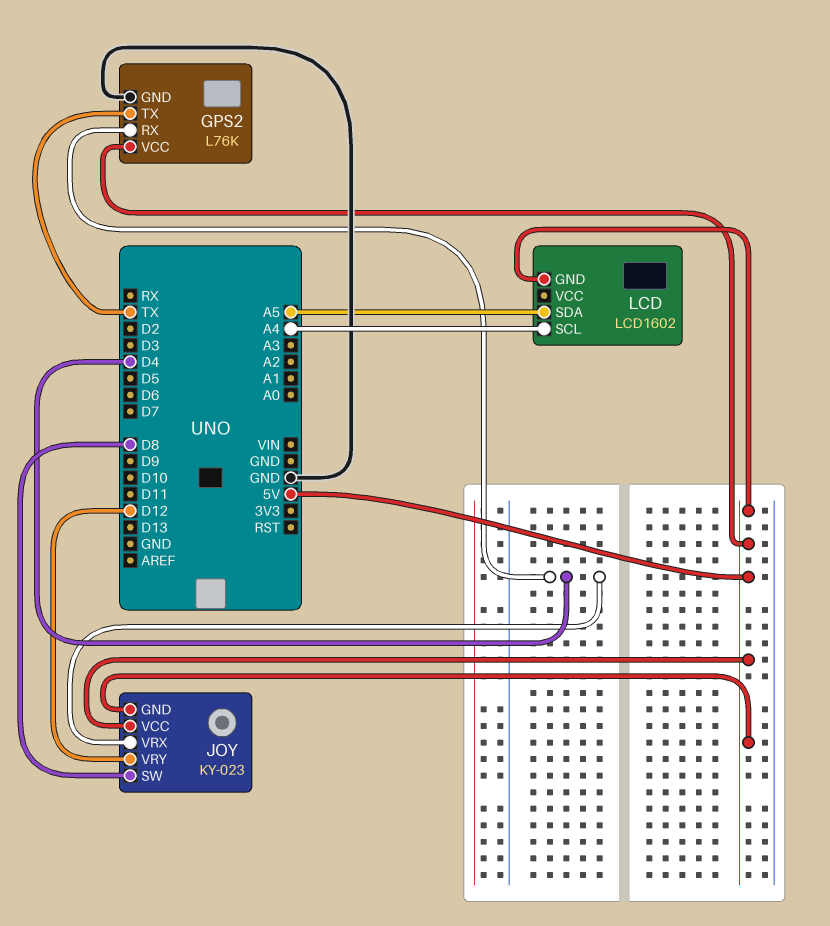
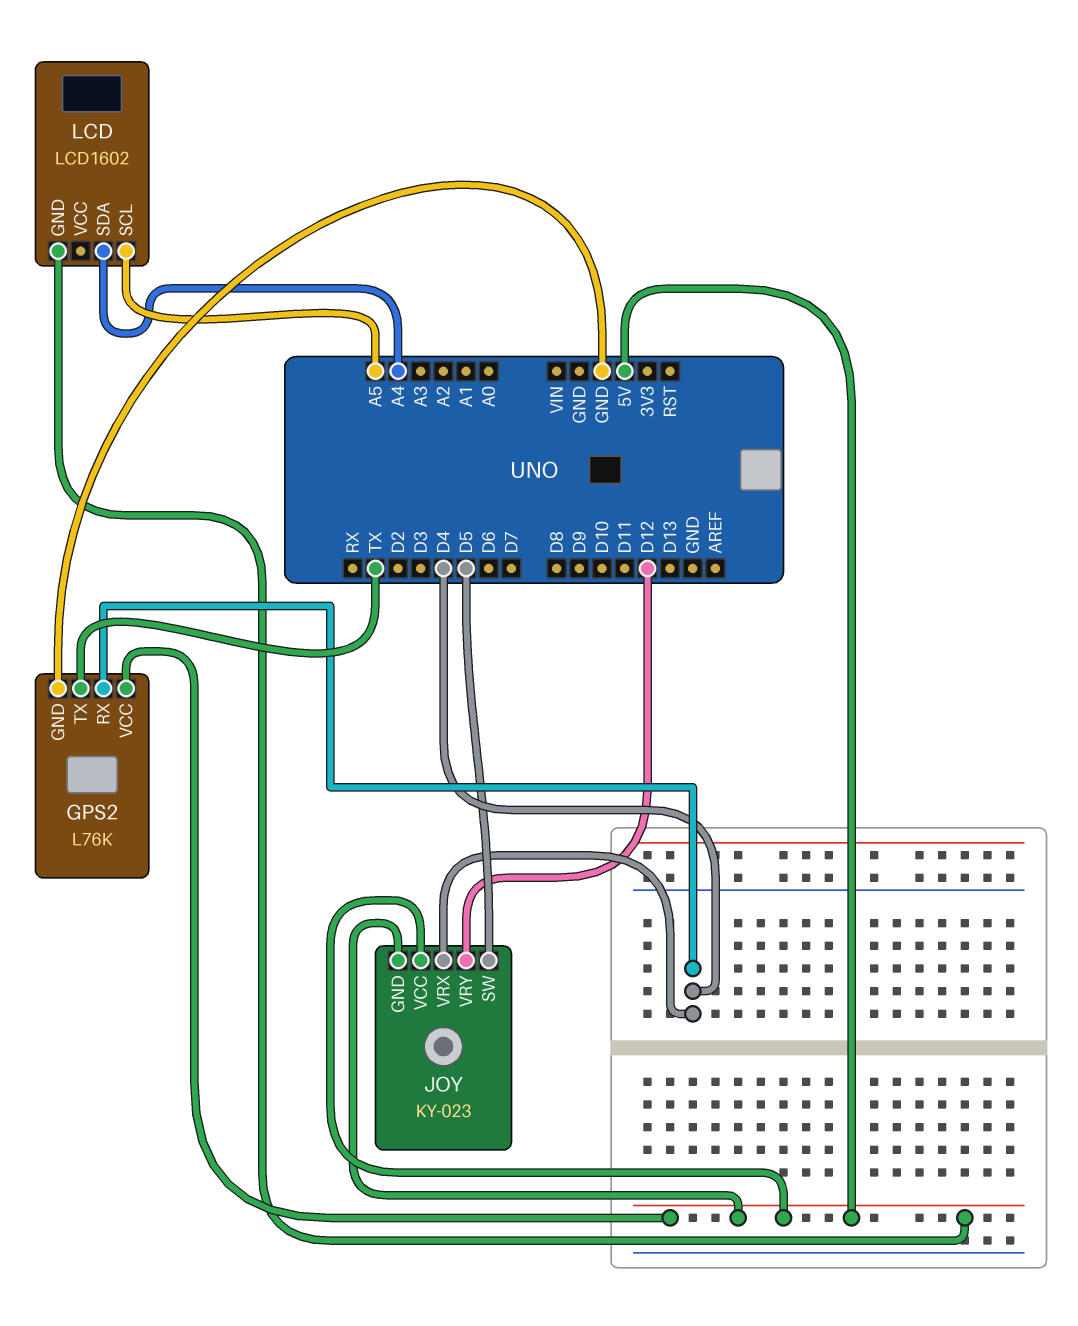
JOY pin SW: D8 -> D5
LCD pin SCL: A4 -> A5
LCD pin SDA: A5 -> A4

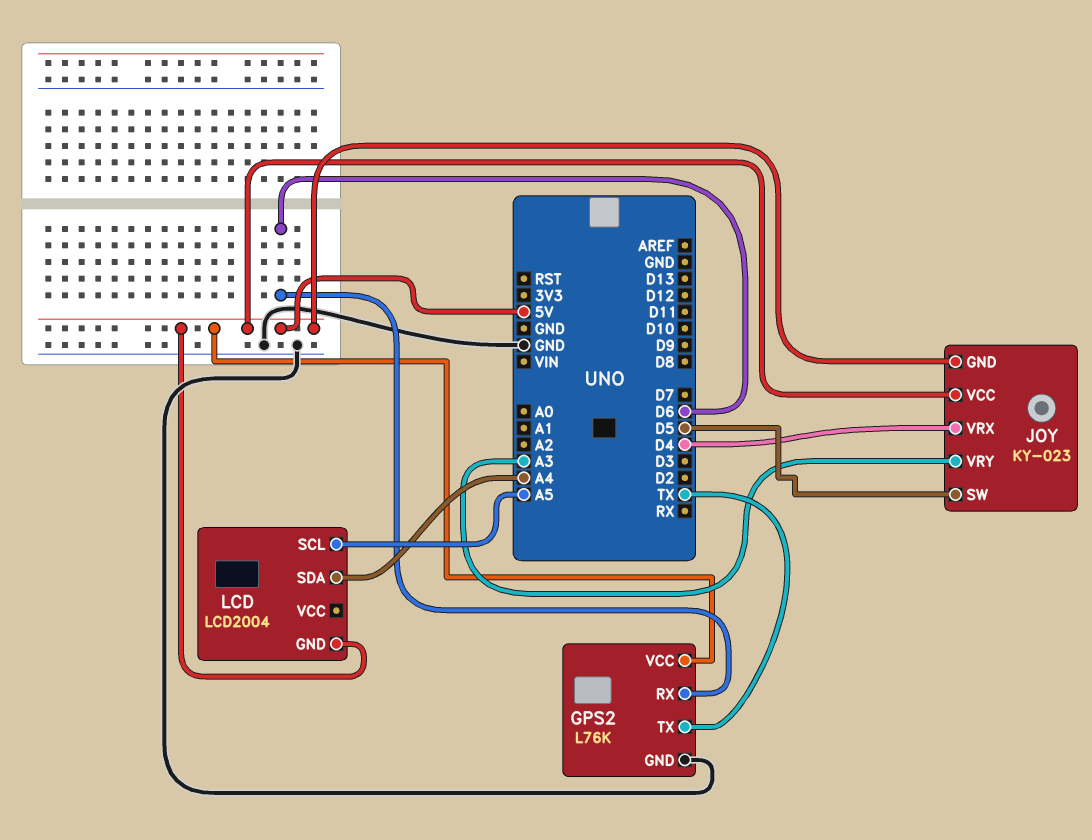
GPS2 pin RX: D4 -> D6
JOY pin VRY: D12 -> A3
LCD: LCD1602 -> LCD2004

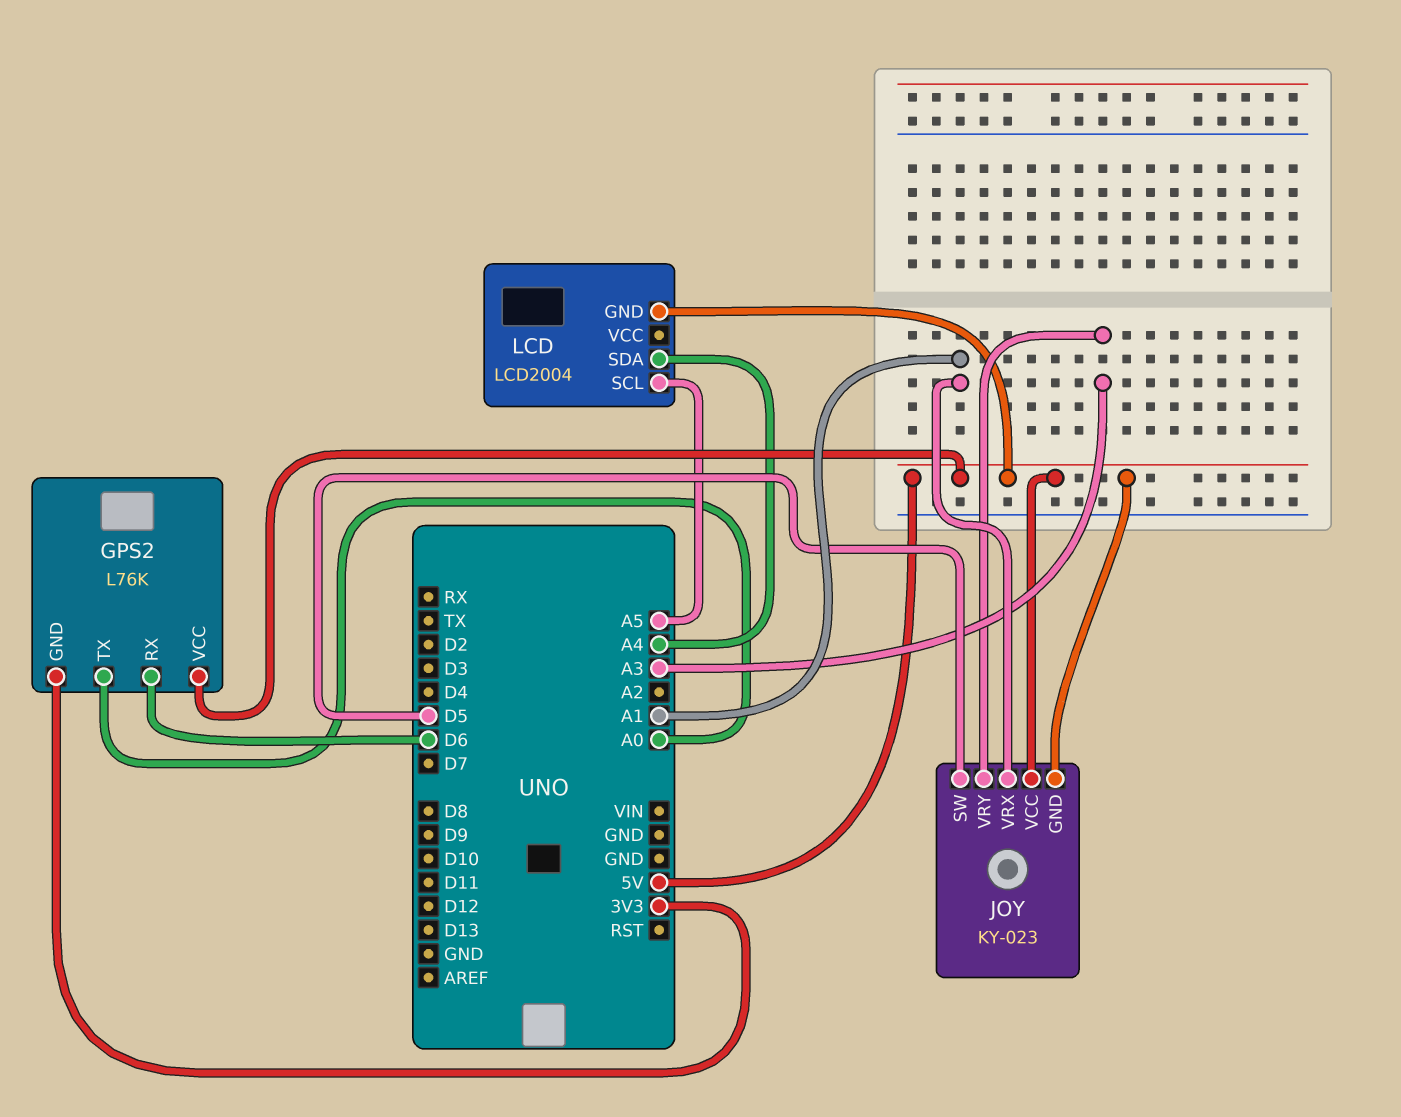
GPS2 pin GND: GND -> 3V3
GPS2 pin TX: TX -> A0
JOY pin VRX: D4 -> A1

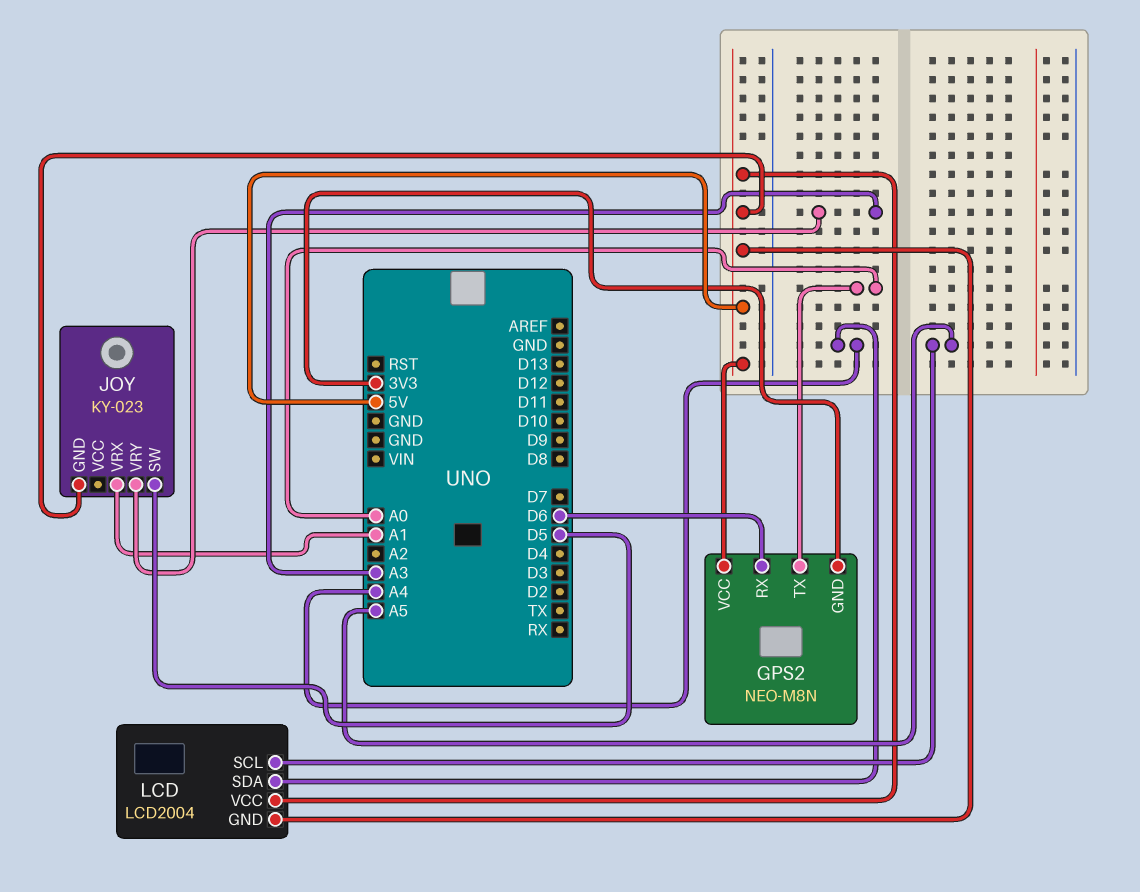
GPS2: L76K -> NEO-M8N
JOY pin VCC: 5V -> none
LCD pin VCC: none -> 5V

